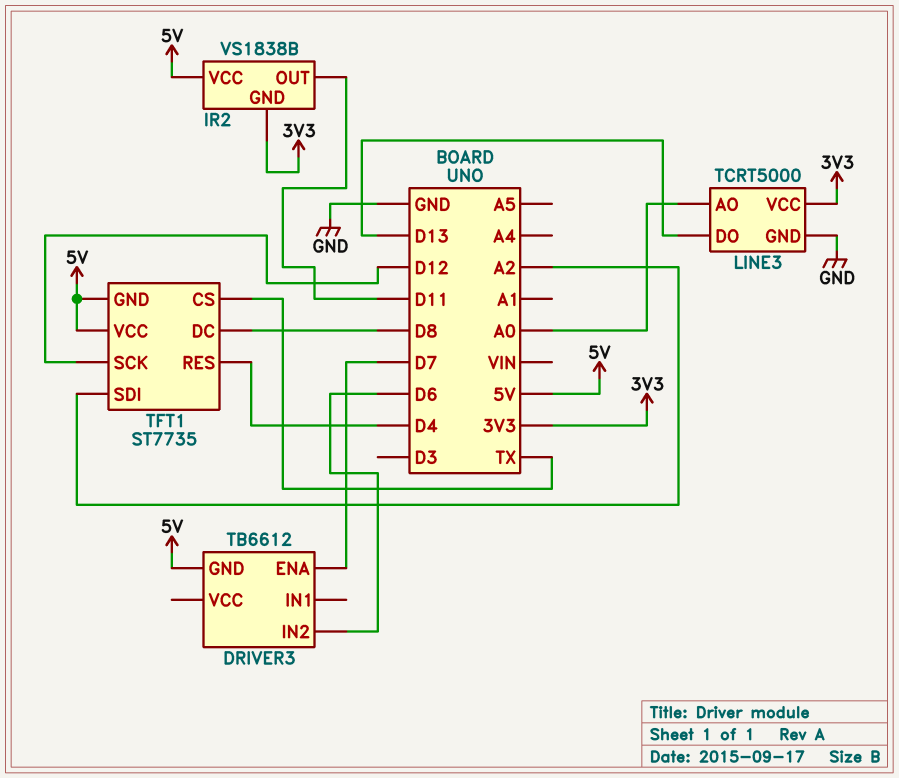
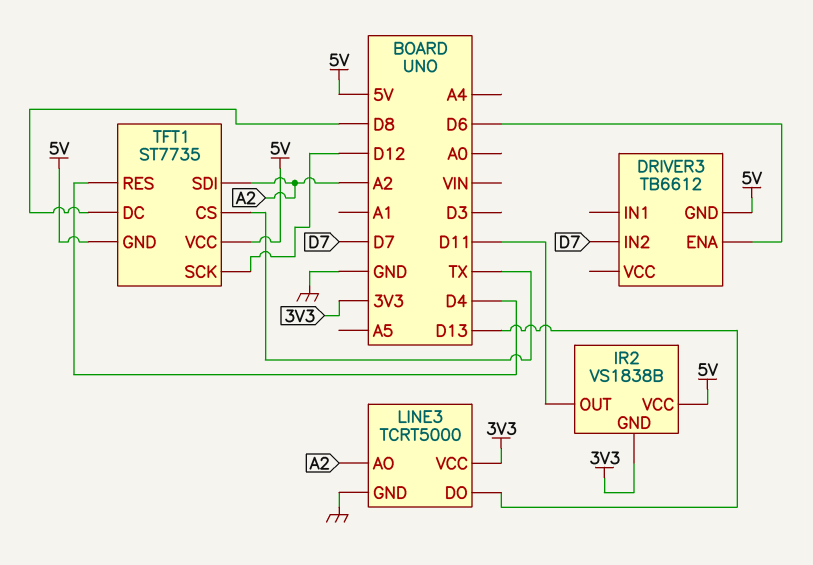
DRIVER3 pin ENA: D7 -> D6
DRIVER3 pin IN2: D6 -> D7
LINE3 pin AO: A0 -> A2

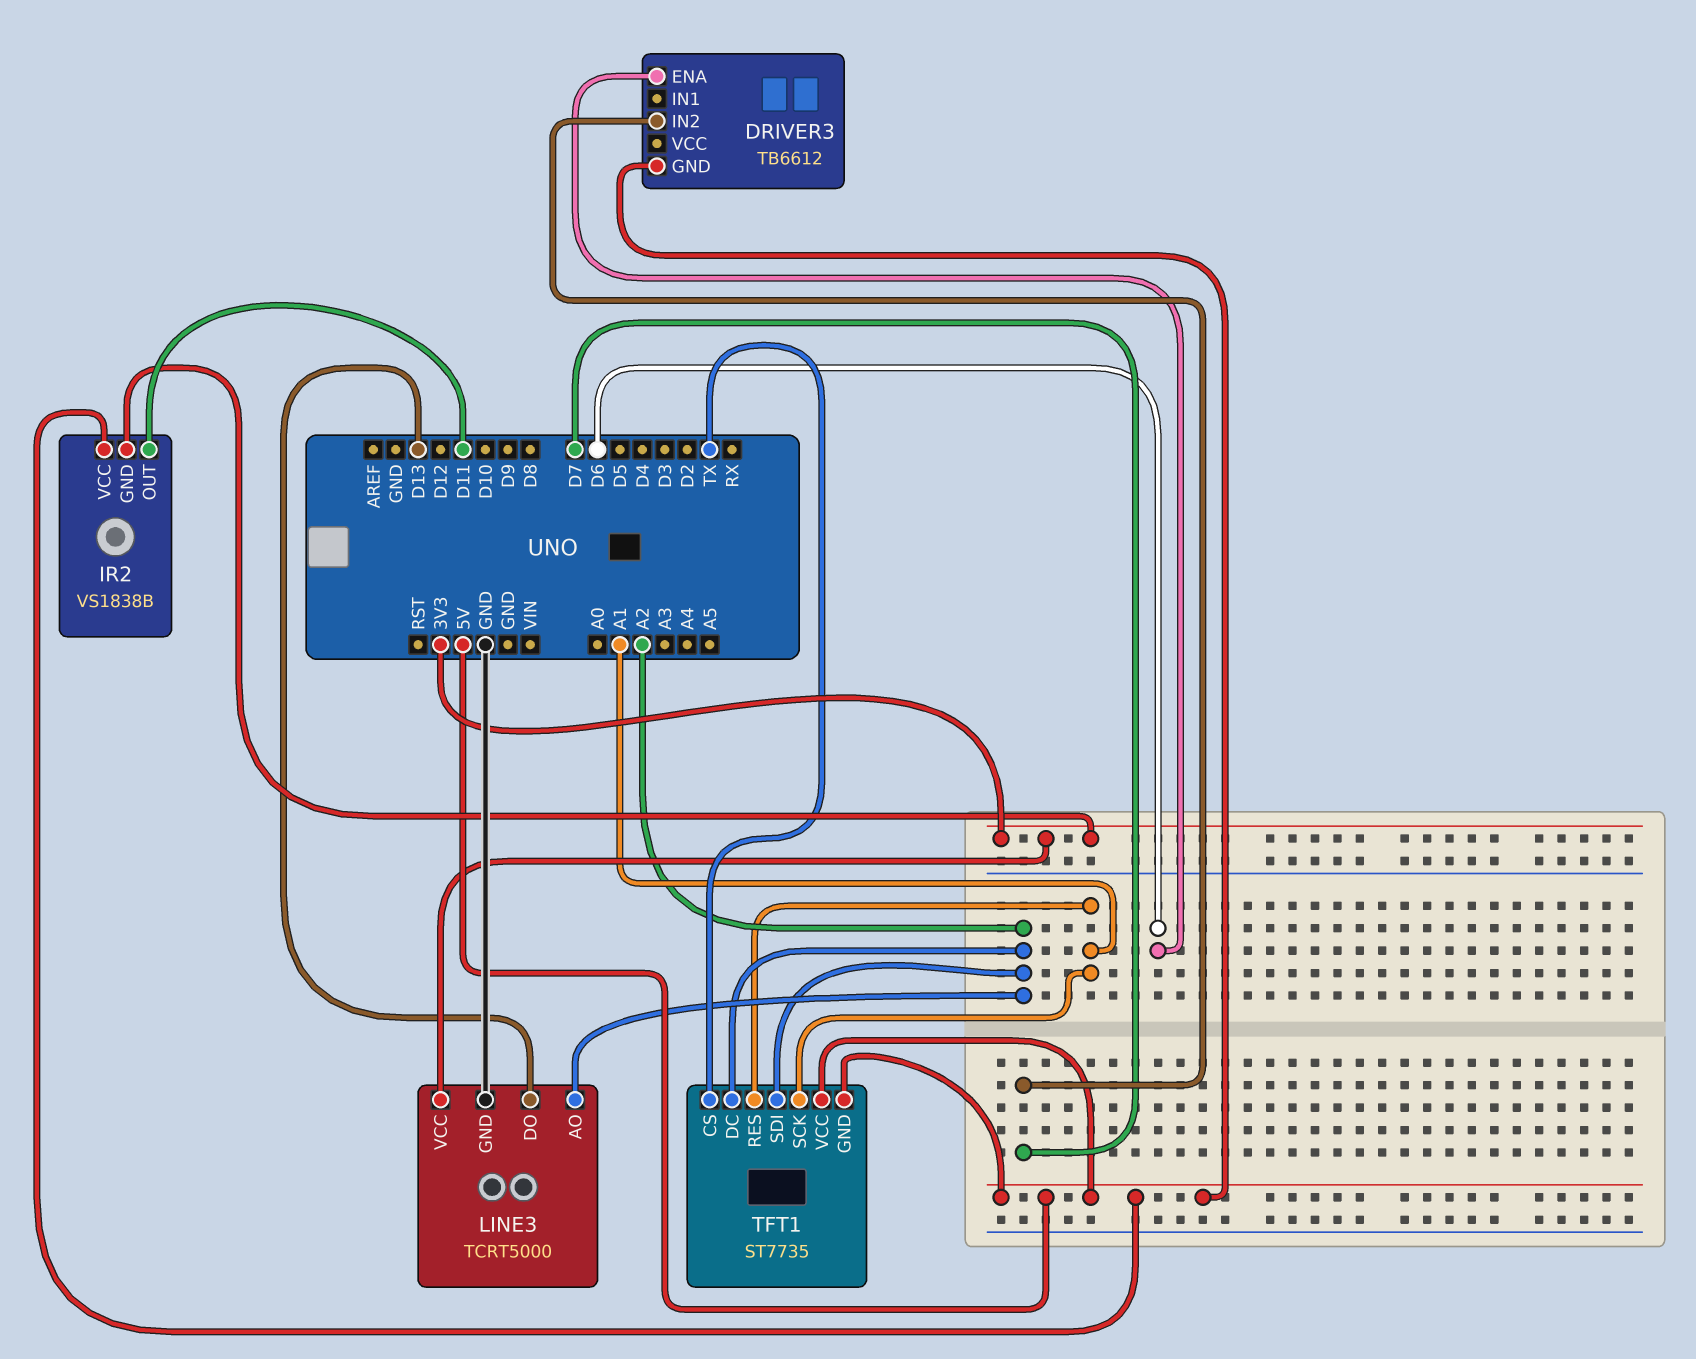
TFT1 pin DC: D8 -> A2
TFT1 pin RES: D4 -> A1
TFT1 pin SCK: D12 -> A1

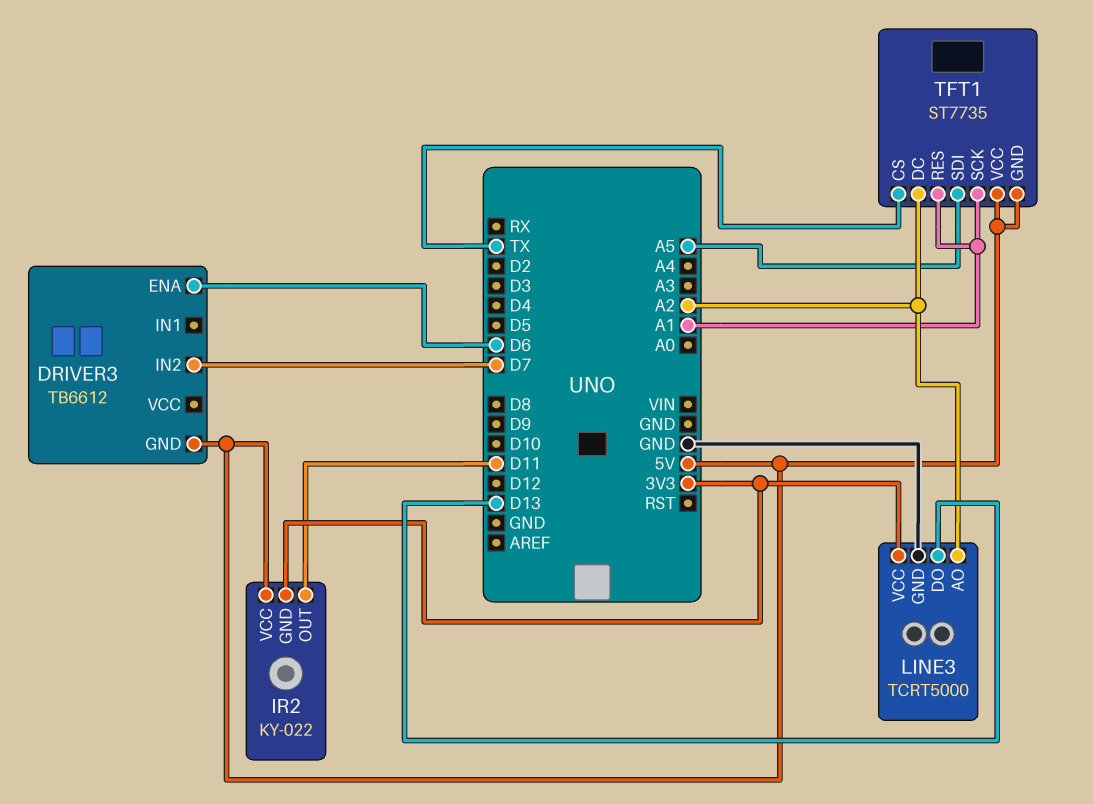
IR2: VS1838B -> KY-022
TFT1 pin SDI: A2 -> A5

